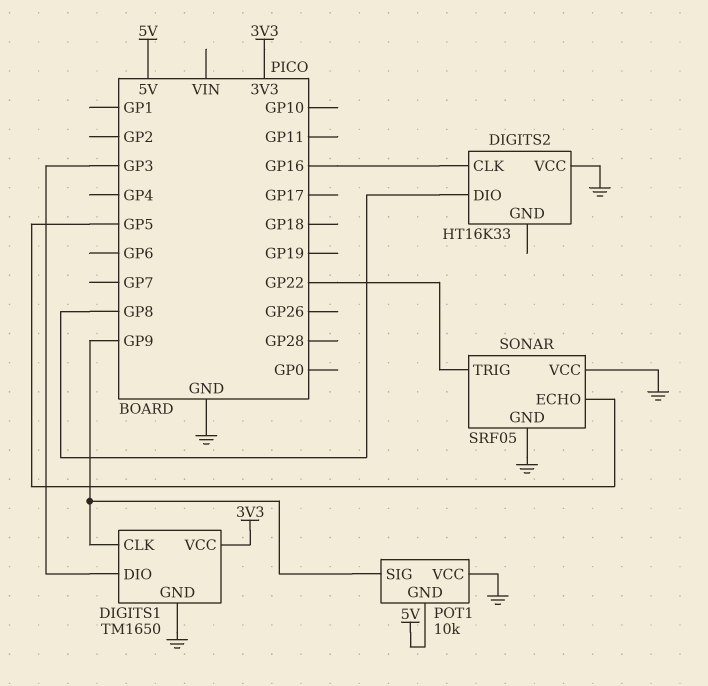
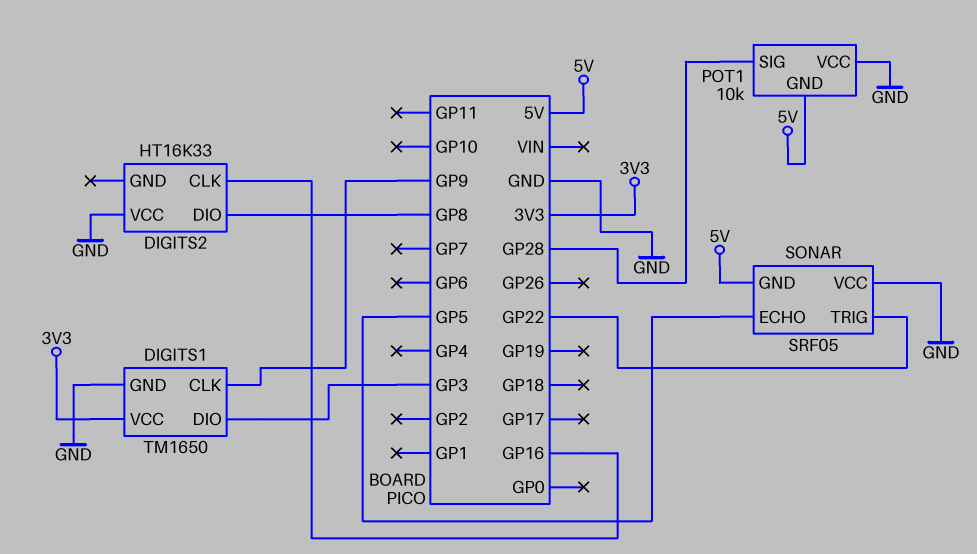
POT1 pin SIG: GP9 -> GP28
SONAR pin GND: GND -> 5V

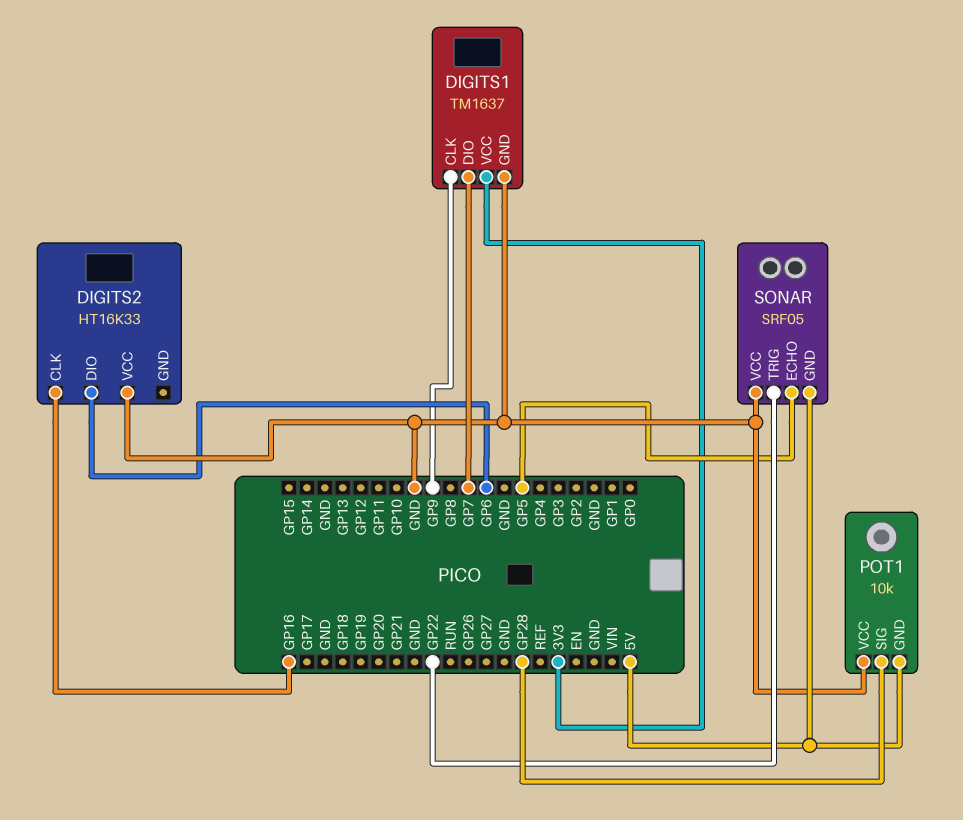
DIGITS1: TM1650 -> TM1637
DIGITS1 pin DIO: GP3 -> GP7
DIGITS2 pin DIO: GP8 -> GP6

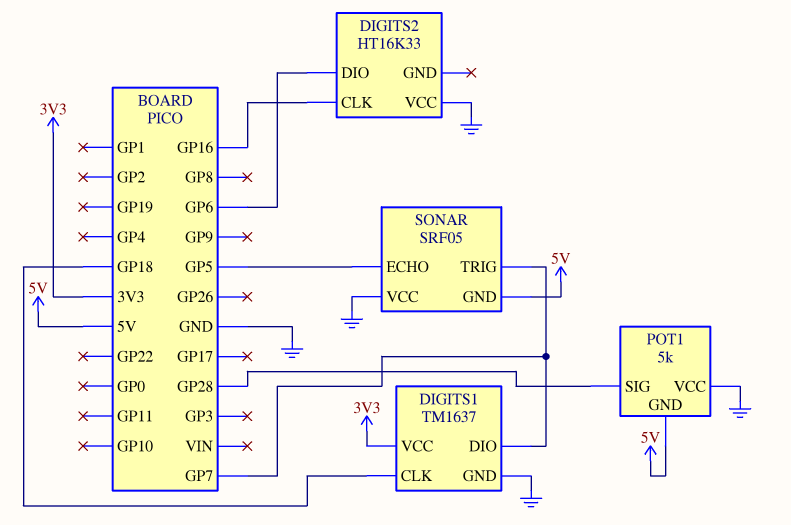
DIGITS1 pin CLK: GP9 -> GP18
POT1: 10k -> 5k
SONAR pin TRIG: GP22 -> GP7

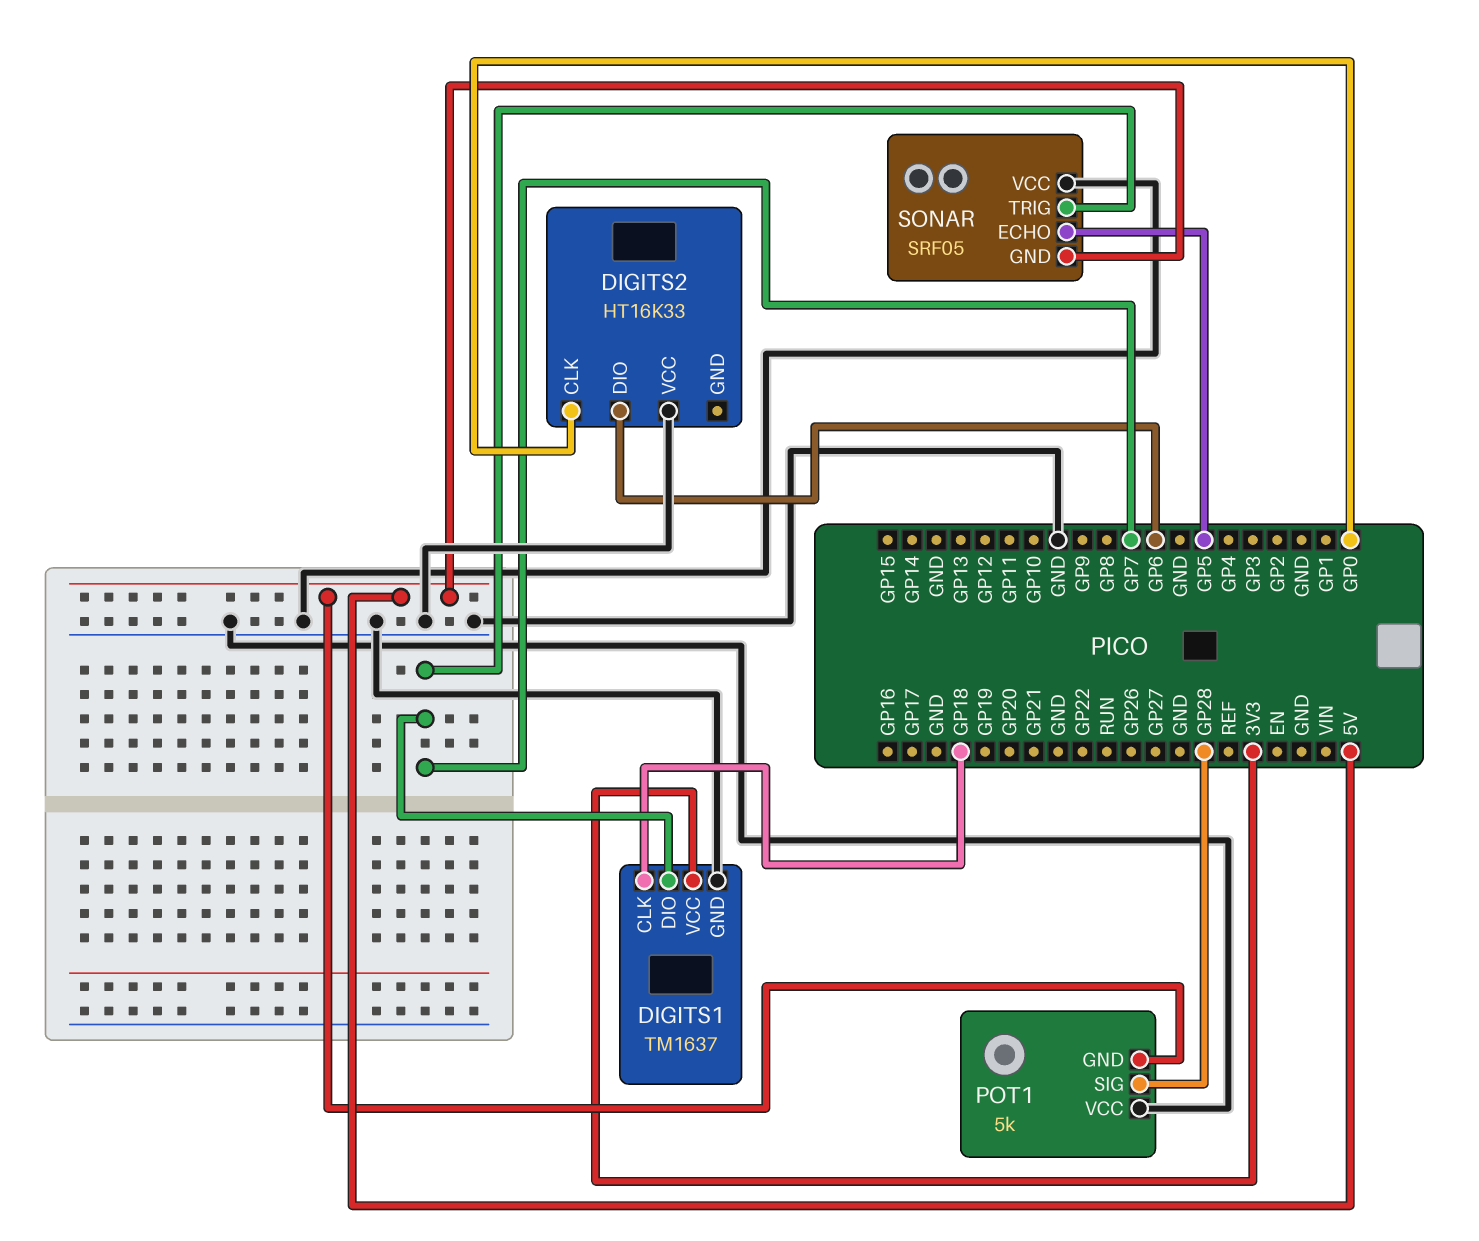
DIGITS2 pin CLK: GP16 -> GP0

